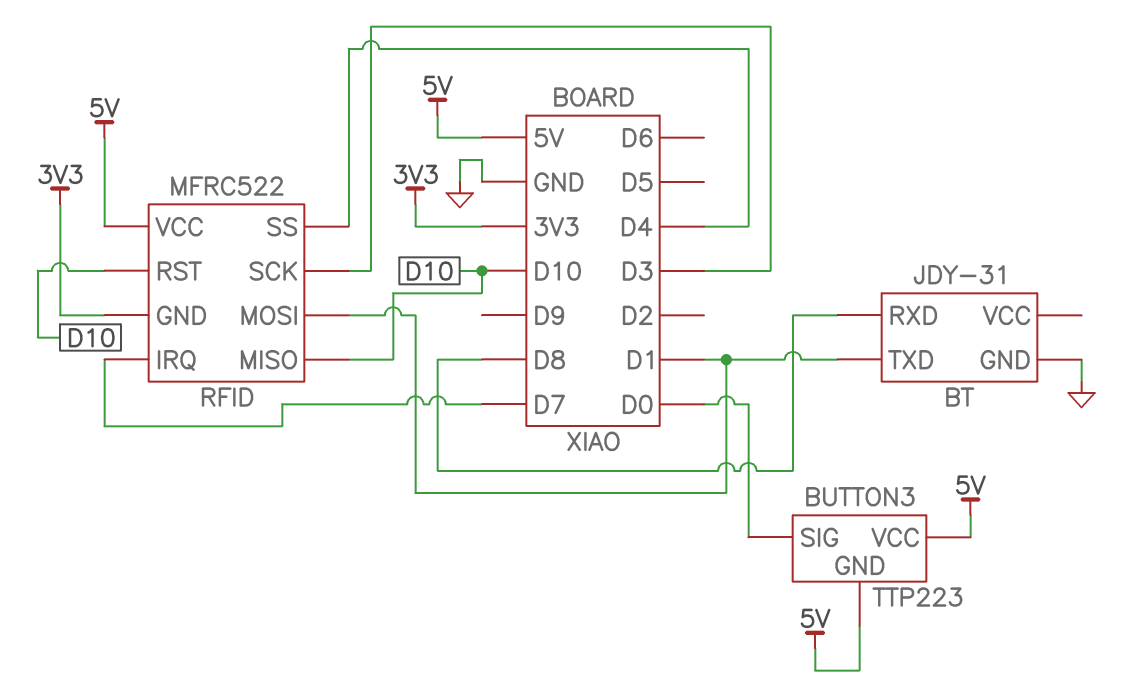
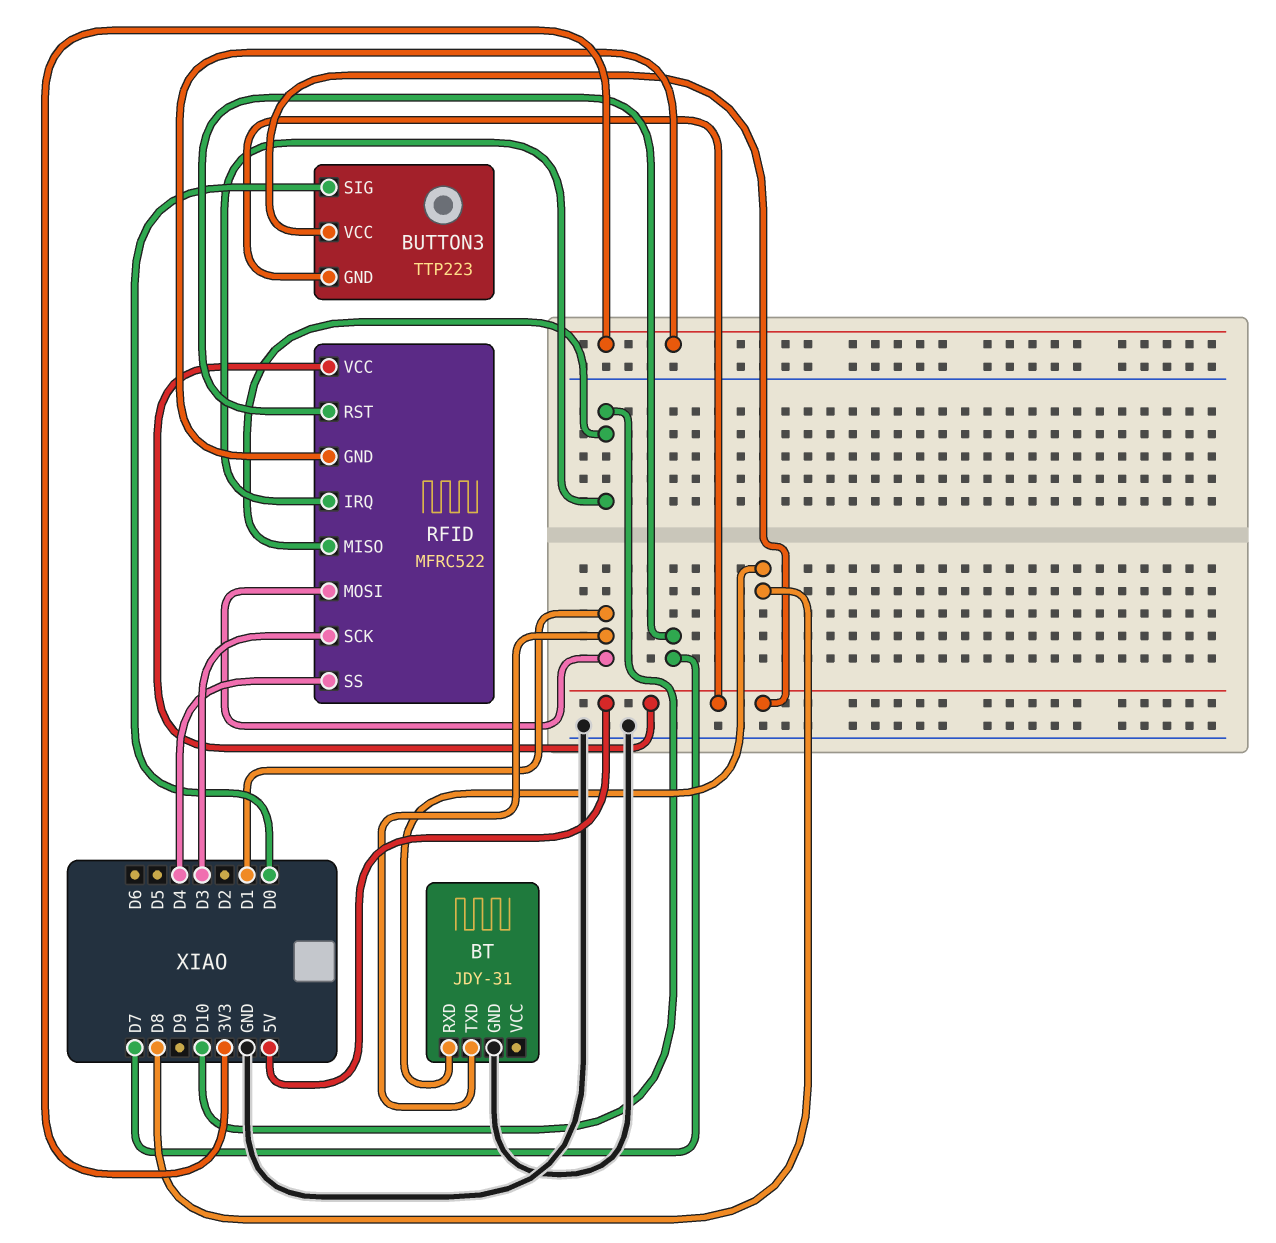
RFID pin IRQ: D7 -> D10
RFID pin RST: D10 -> D7

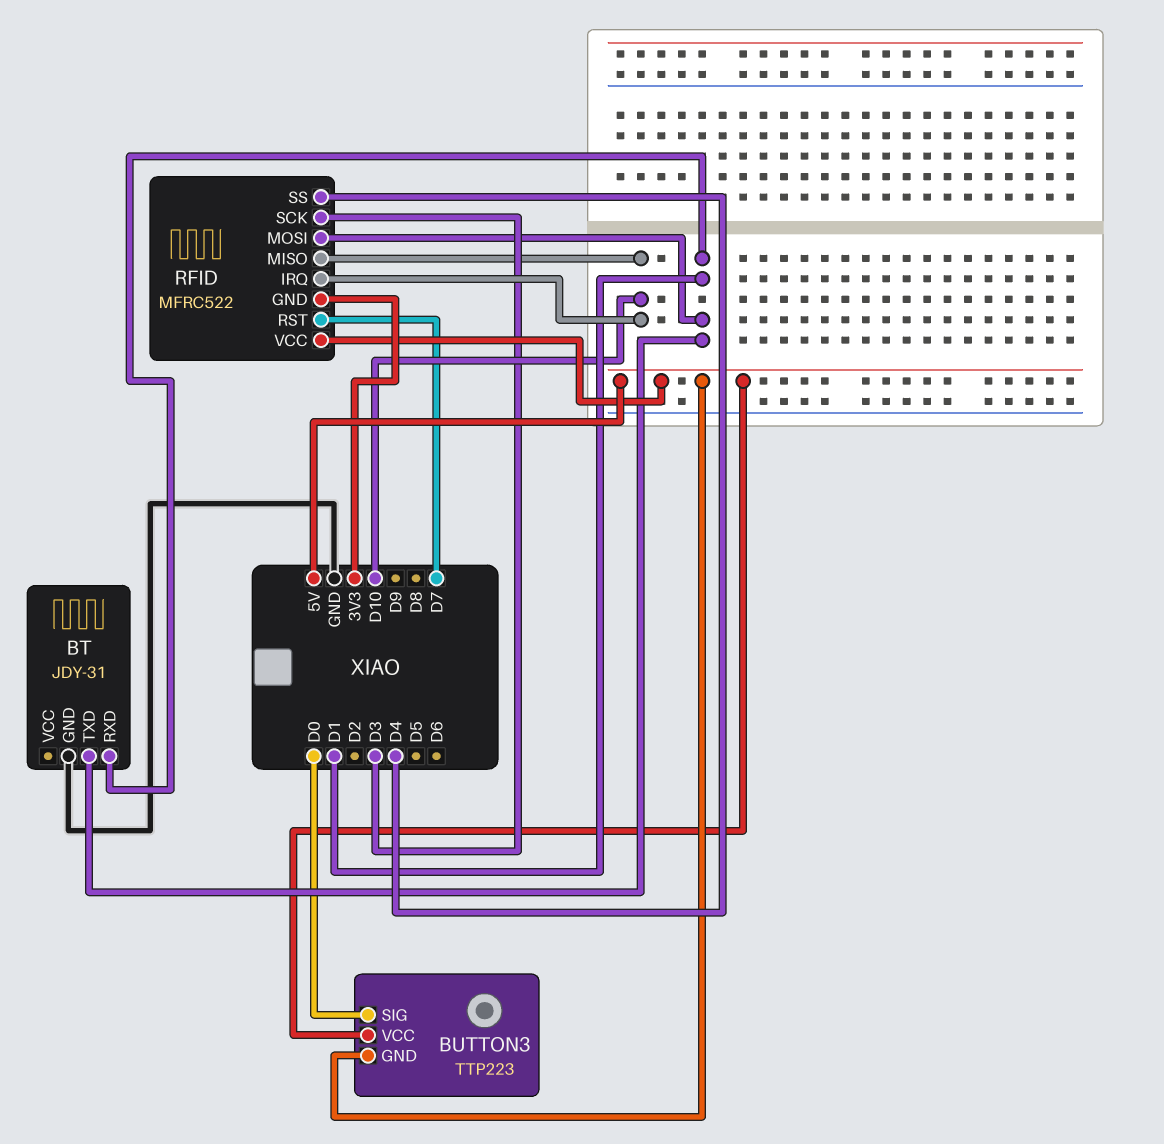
BT pin RXD: D8 -> D1

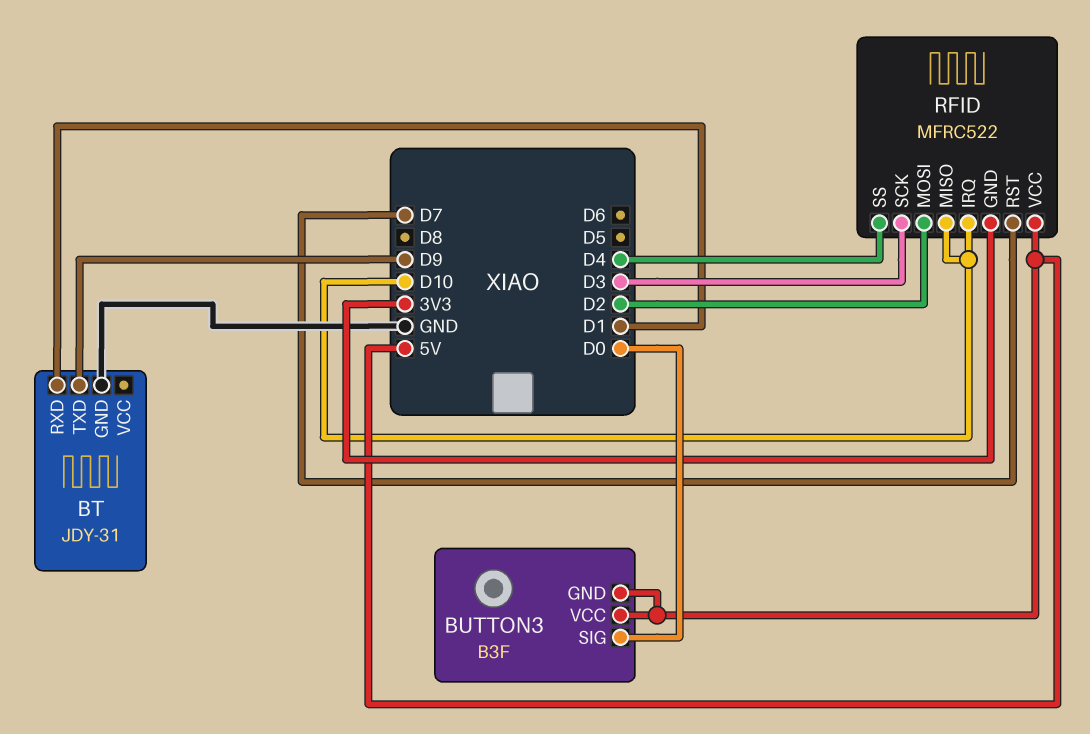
BT pin TXD: D1 -> D9
BUTTON3: TTP223 -> B3F
RFID pin MOSI: D1 -> D2

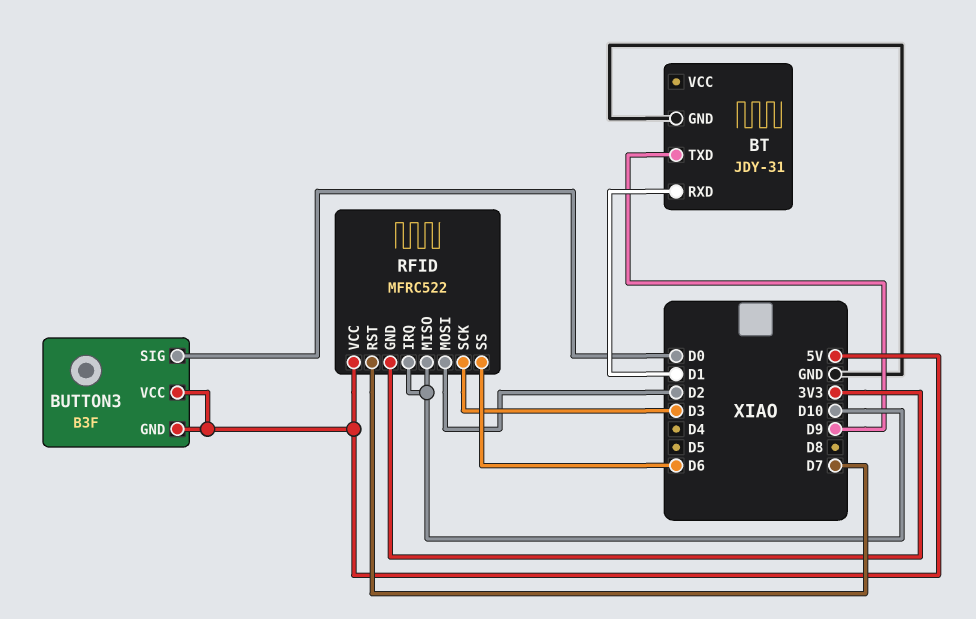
RFID pin SS: D4 -> D6

